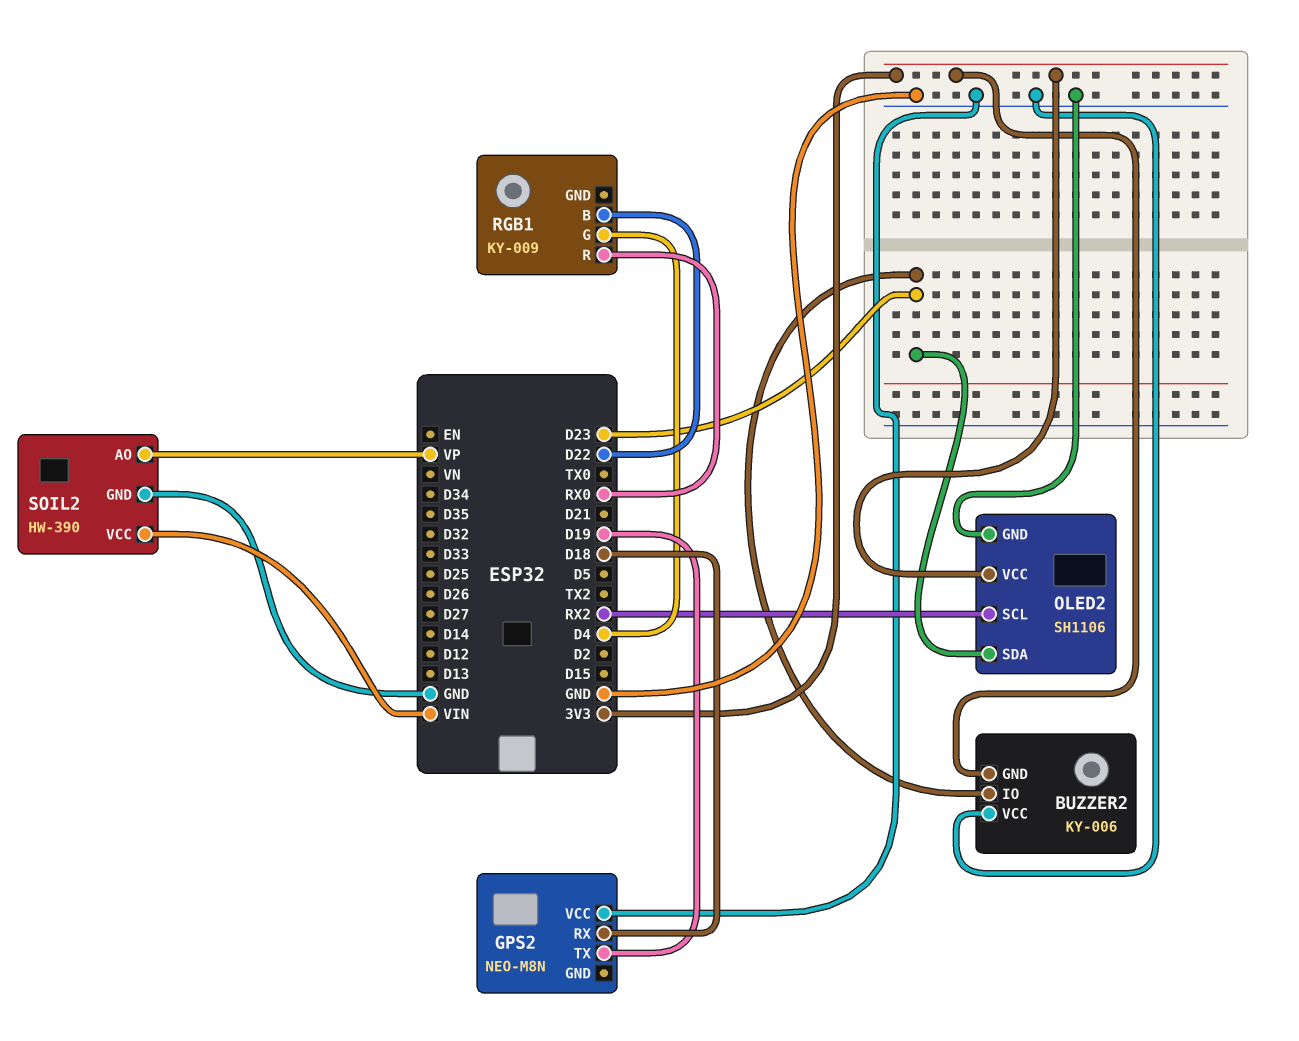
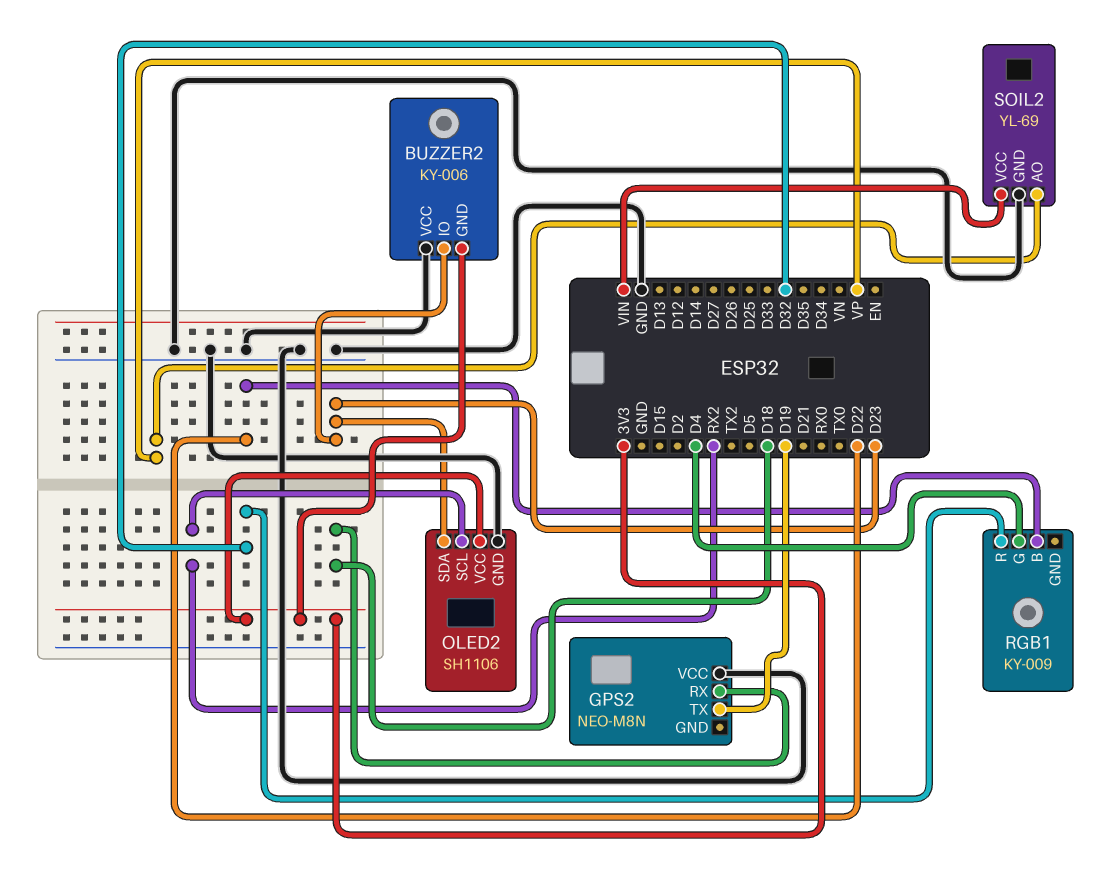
RGB1 pin R: RX0 -> D32
SOIL2: HW-390 -> YL-69

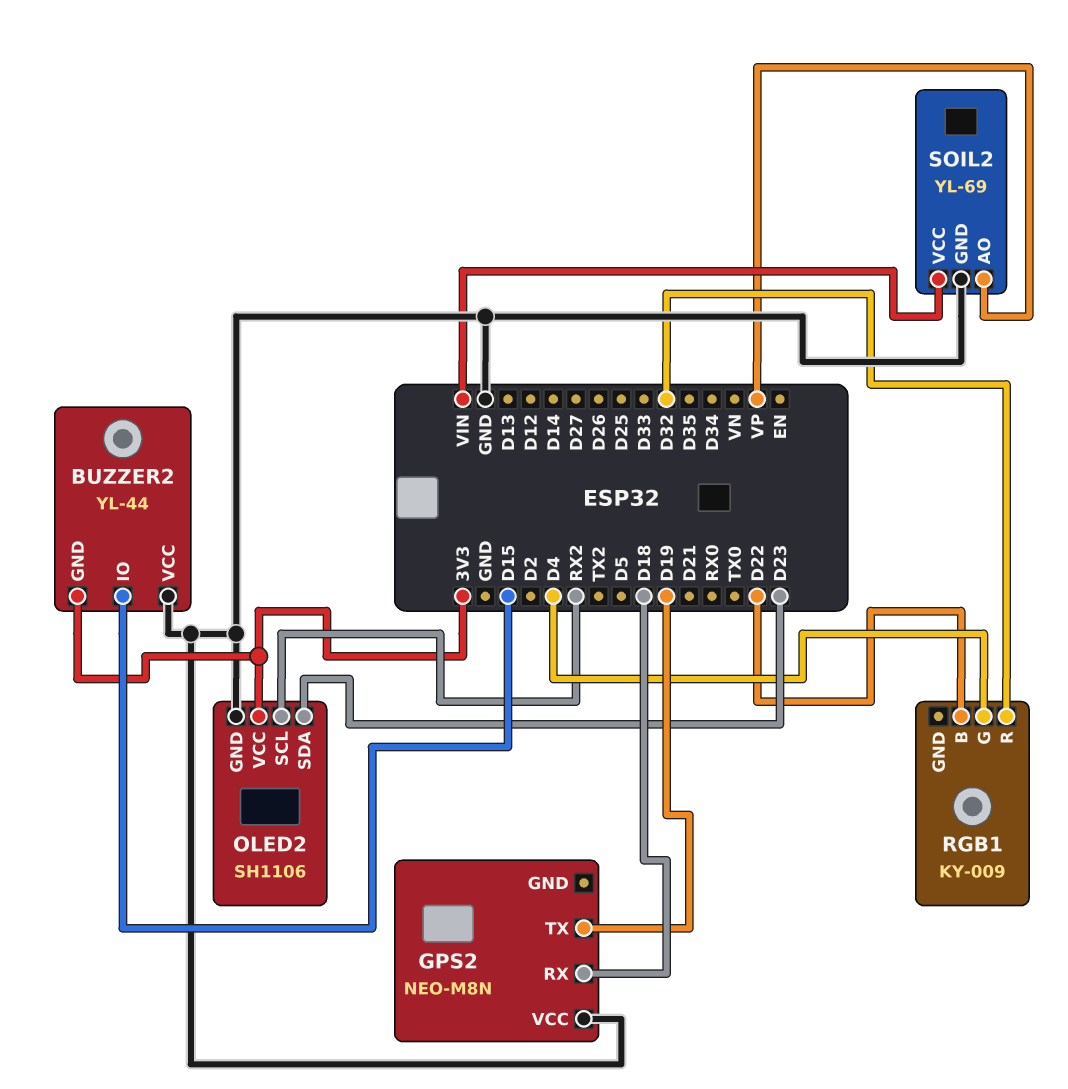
BUZZER2: KY-006 -> YL-44
BUZZER2 pin IO: D23 -> D15

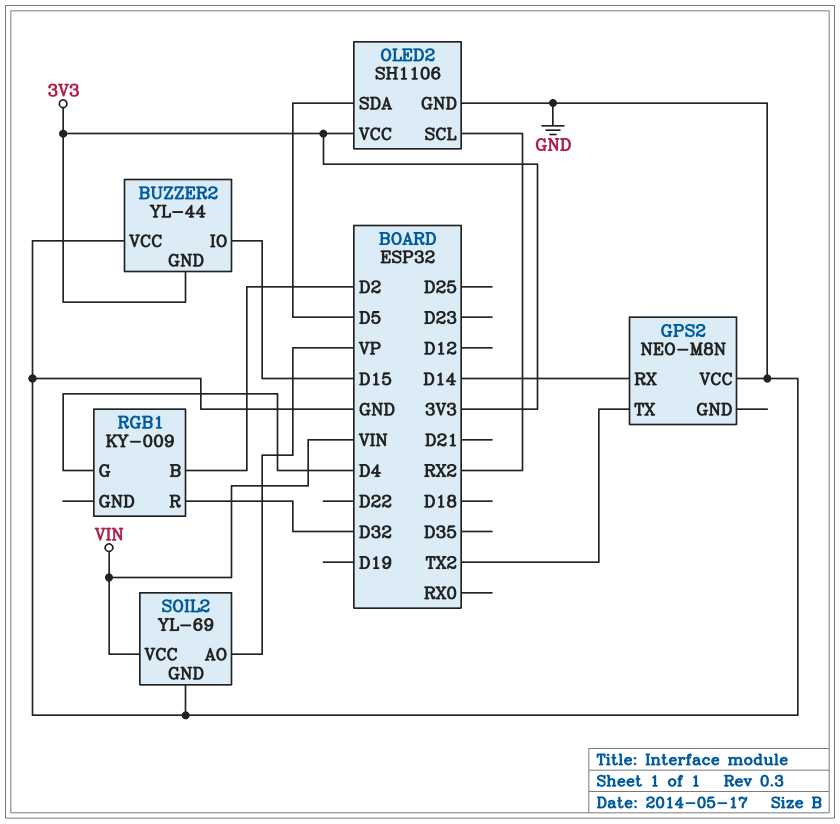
GPS2 pin RX: D18 -> D14
GPS2 pin TX: D19 -> TX2
OLED2 pin SDA: D23 -> D5
RGB1 pin B: D22 -> D2

